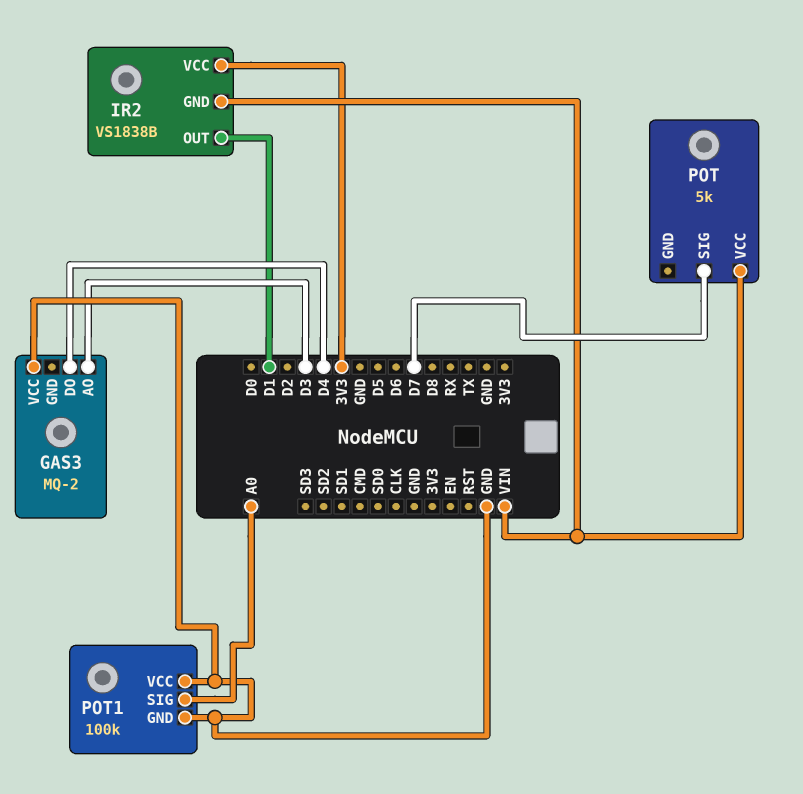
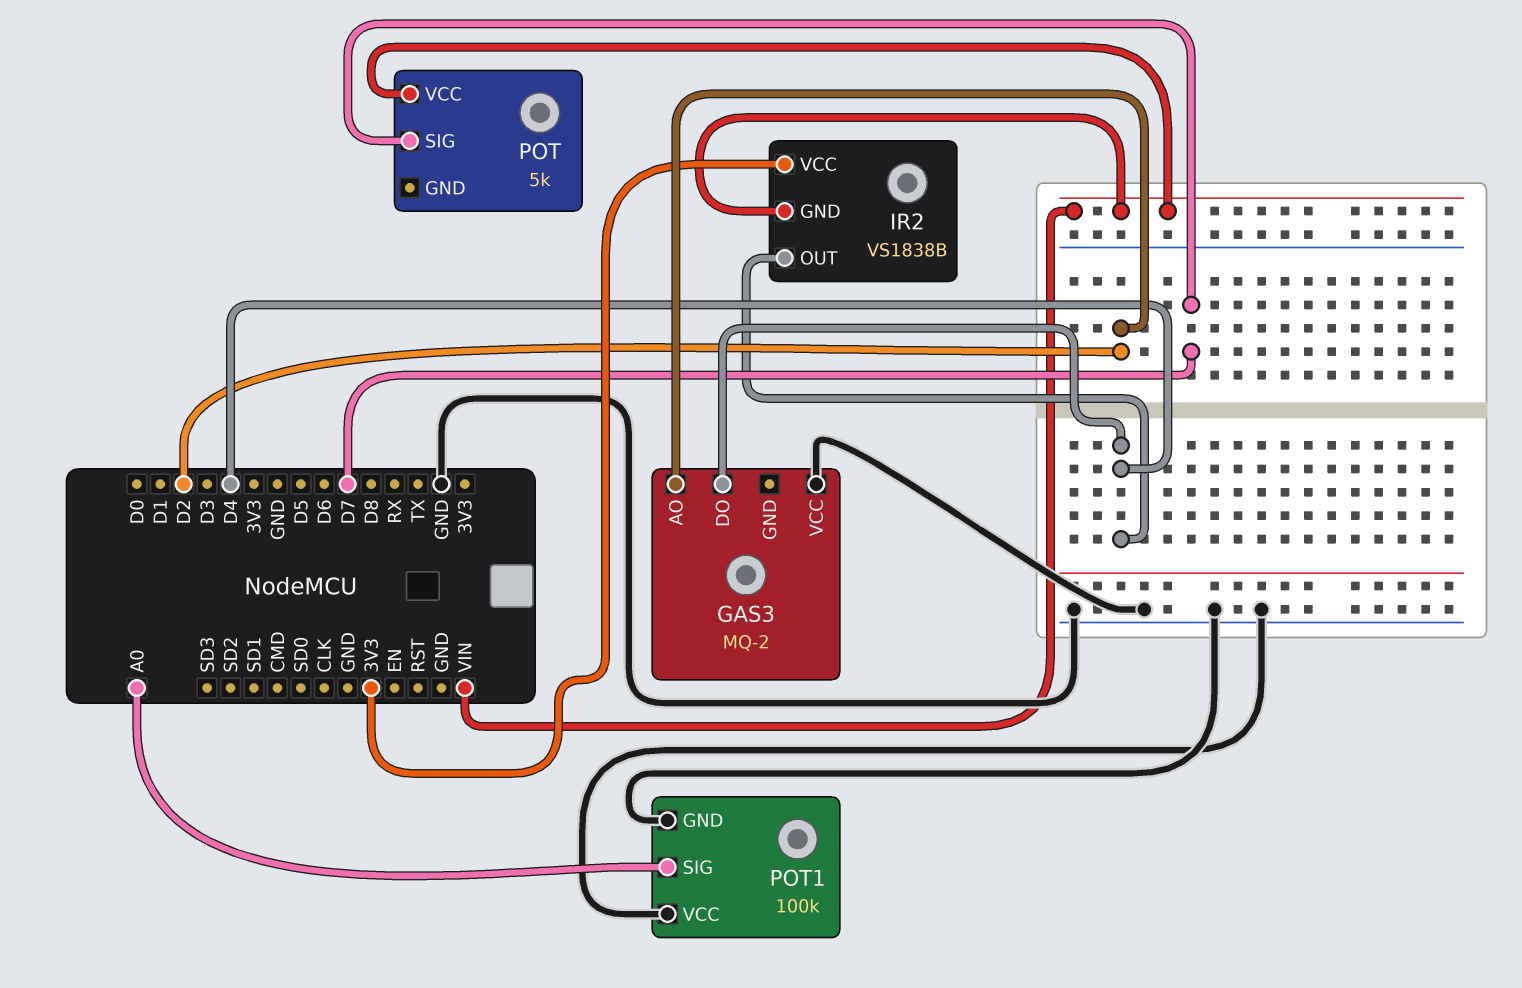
GAS3 pin AO: D3 -> D2
IR2 pin OUT: D1 -> D4

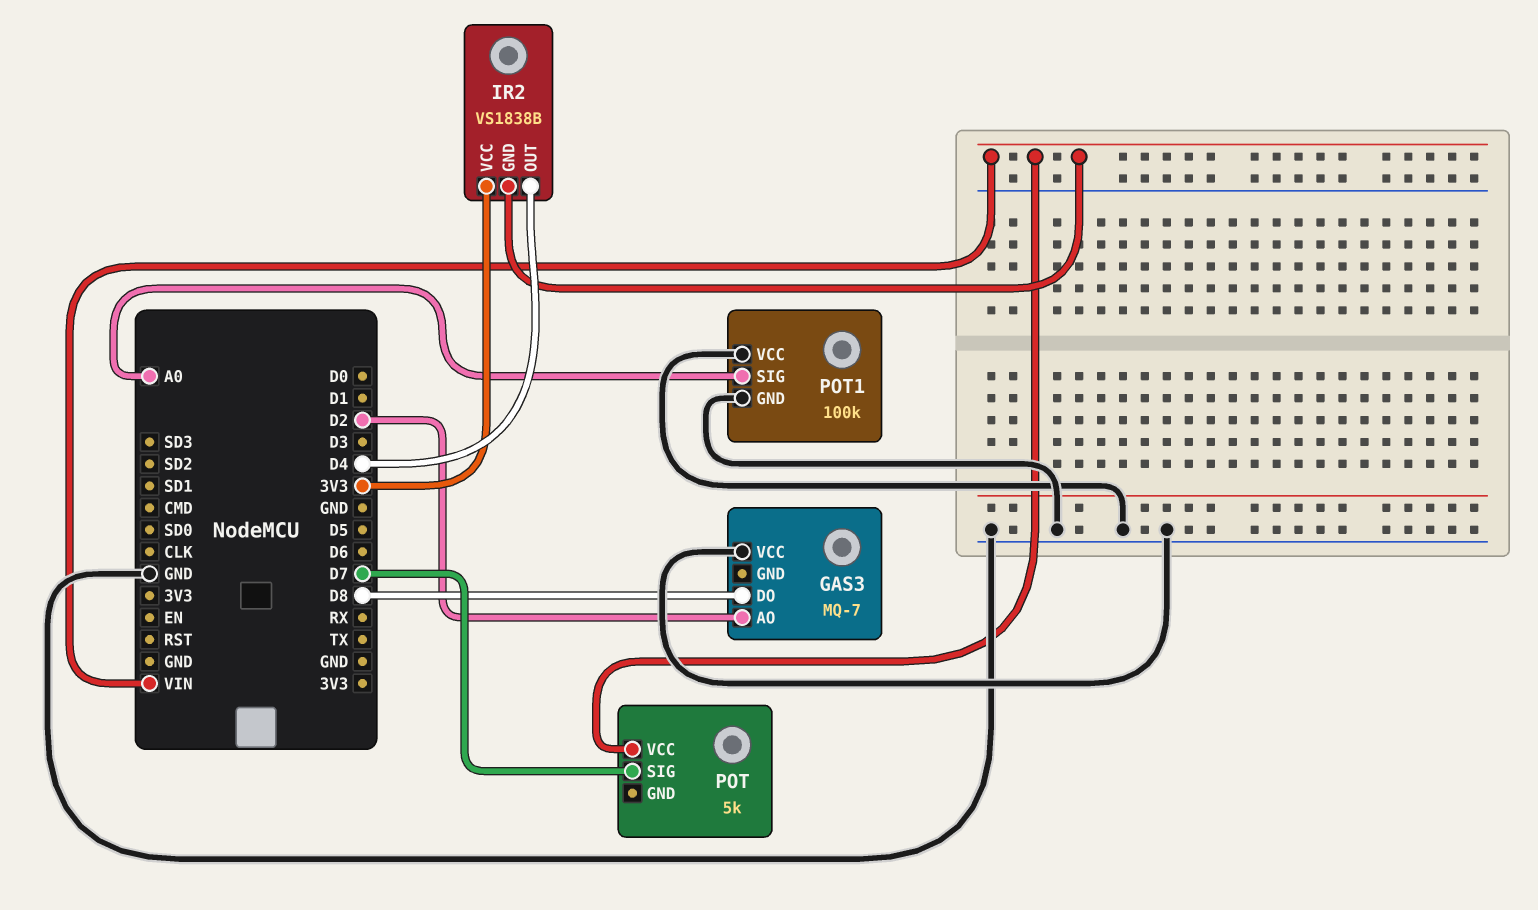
GAS3: MQ-2 -> MQ-7
GAS3 pin DO: D4 -> D8

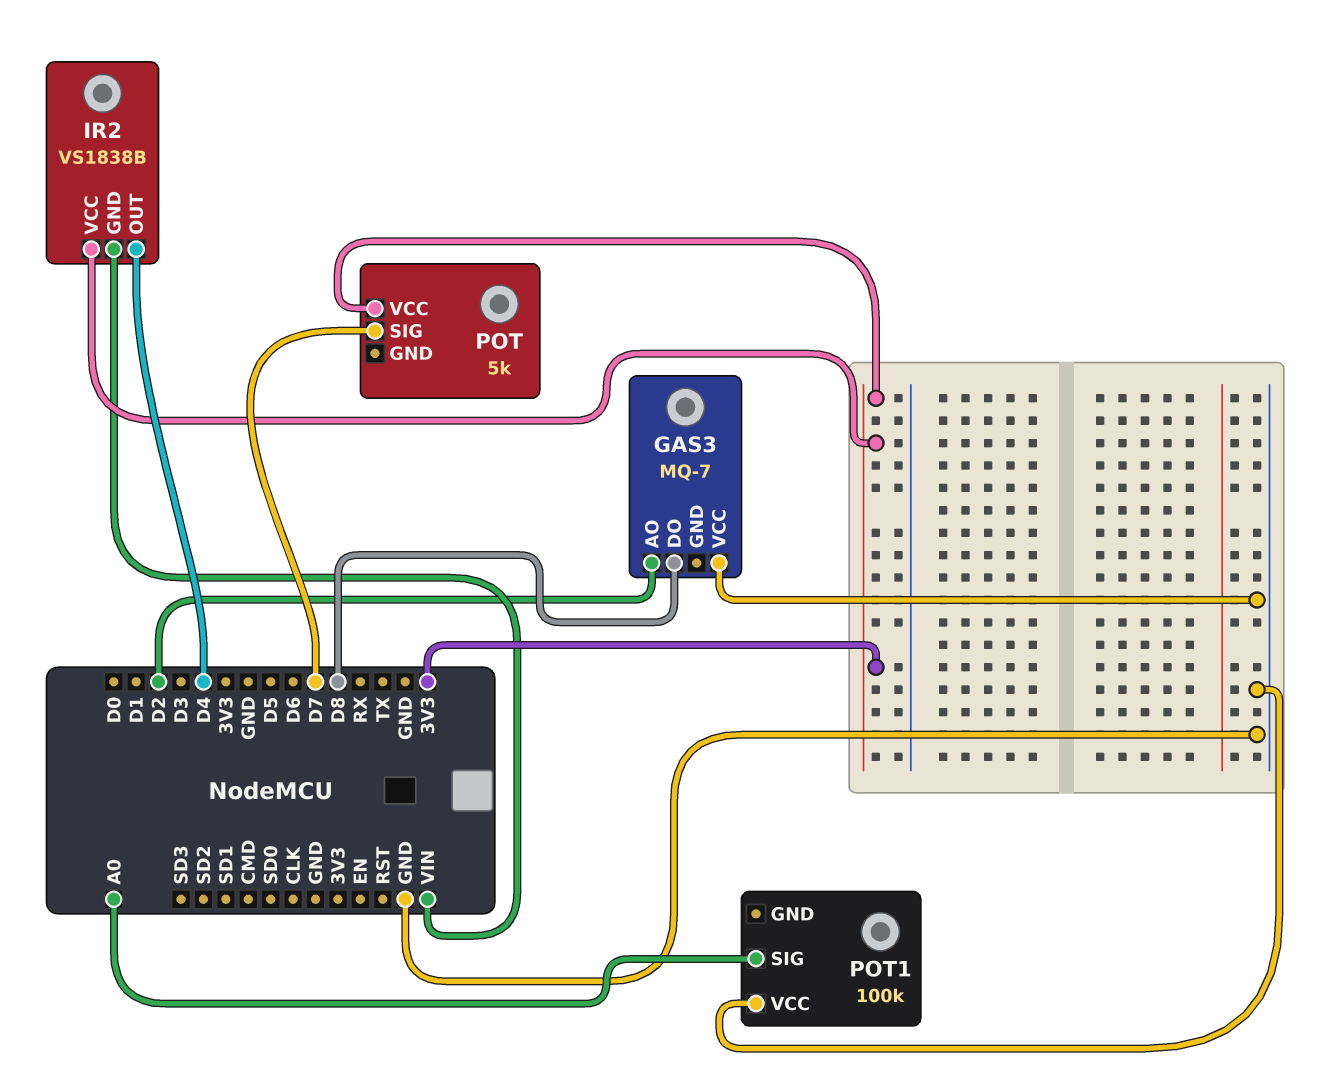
POT pin VCC: VIN -> 3V3
POT1 pin GND: GND -> none

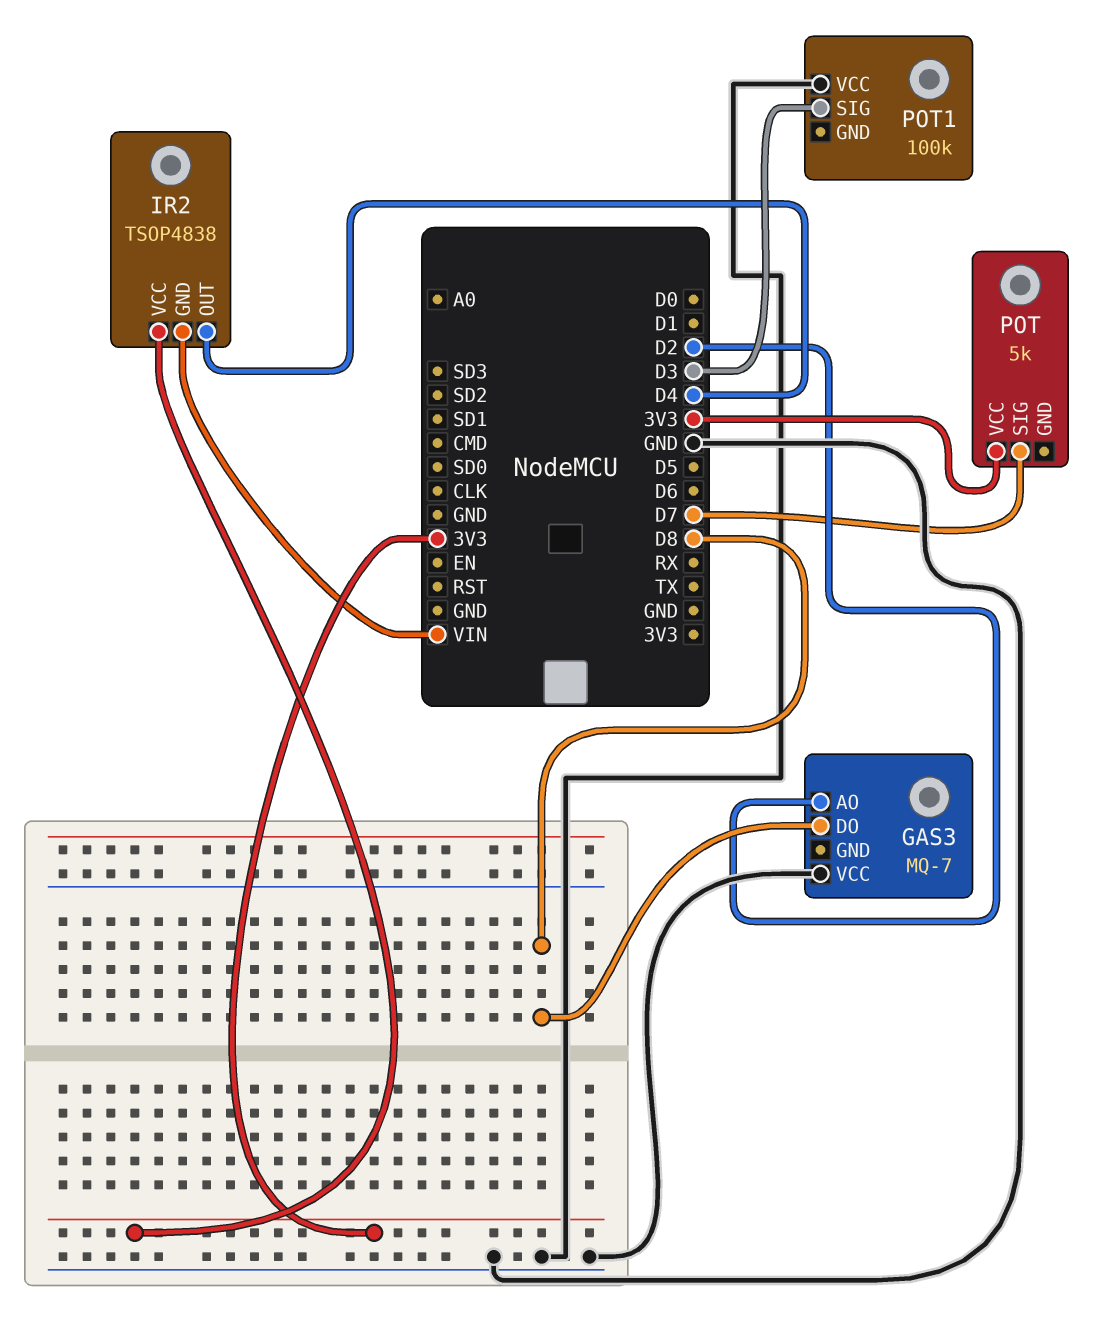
IR2: VS1838B -> TSOP4838
POT1 pin SIG: A0 -> D3

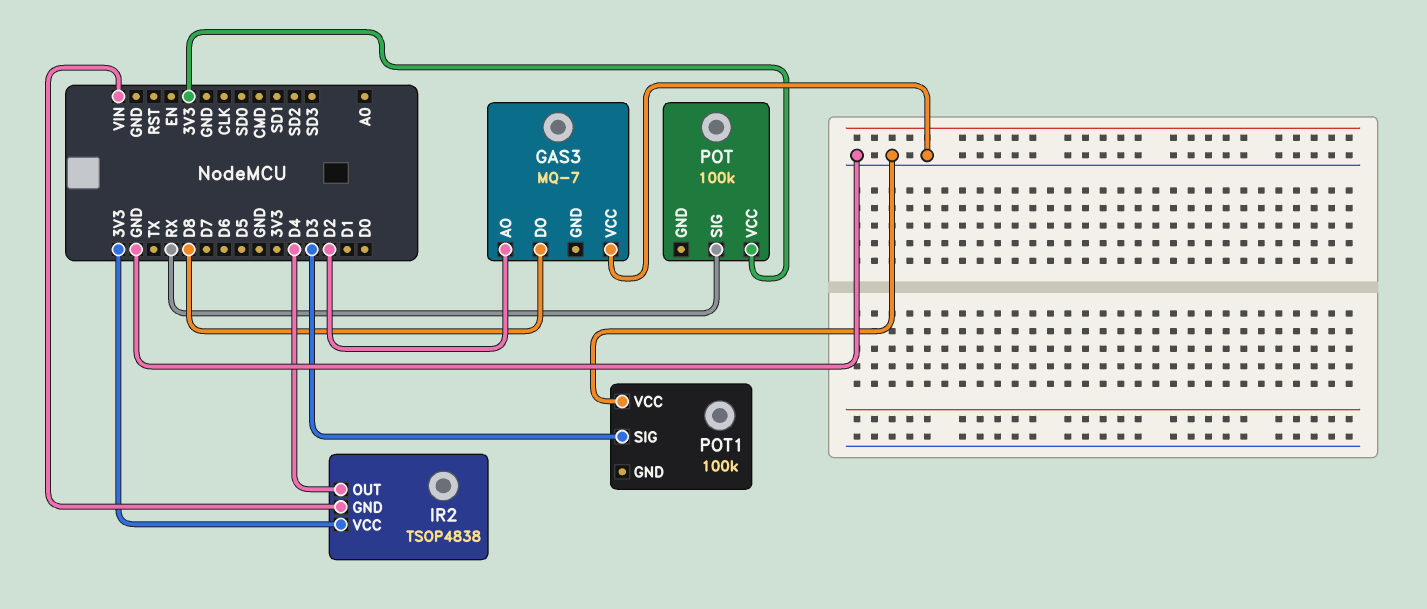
POT: 5k -> 100k
POT pin SIG: D7 -> RX

